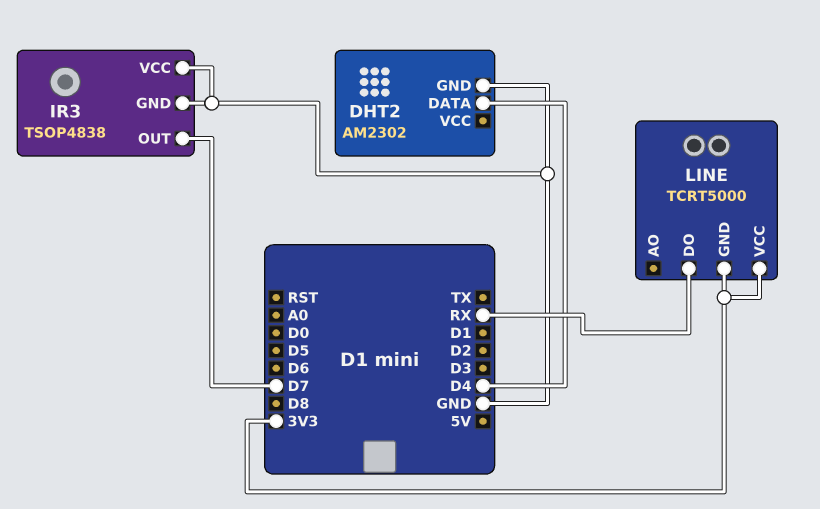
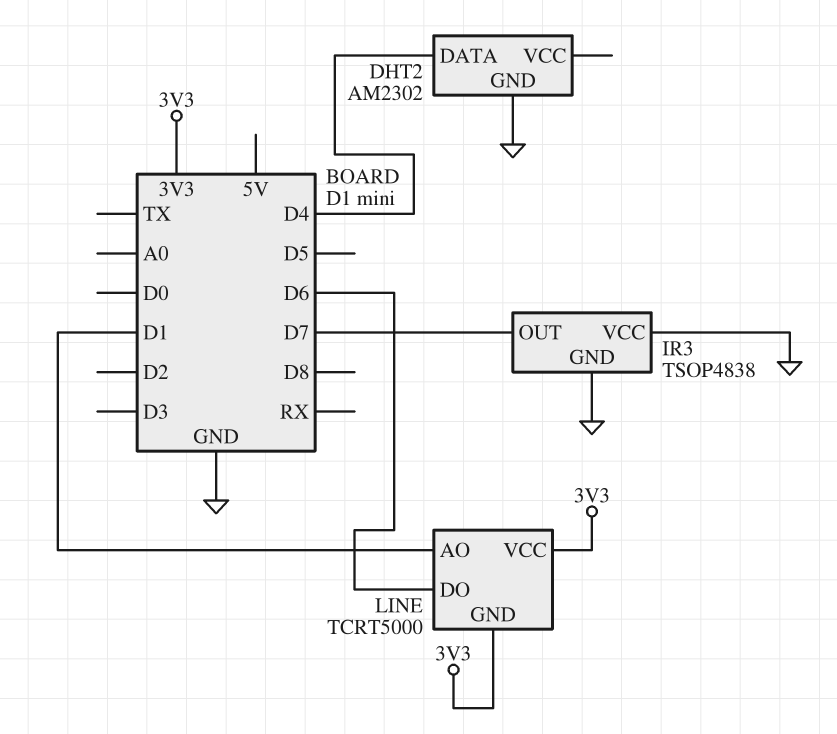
LINE pin AO: none -> D1
LINE pin DO: RX -> D6

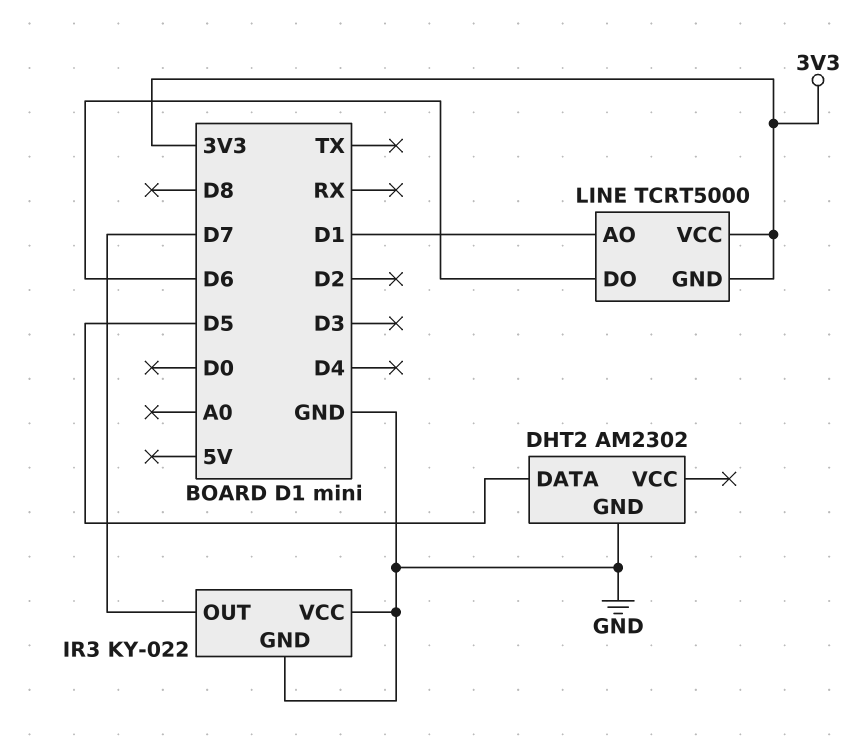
DHT2 pin DATA: D4 -> D5
IR3: TSOP4838 -> KY-022

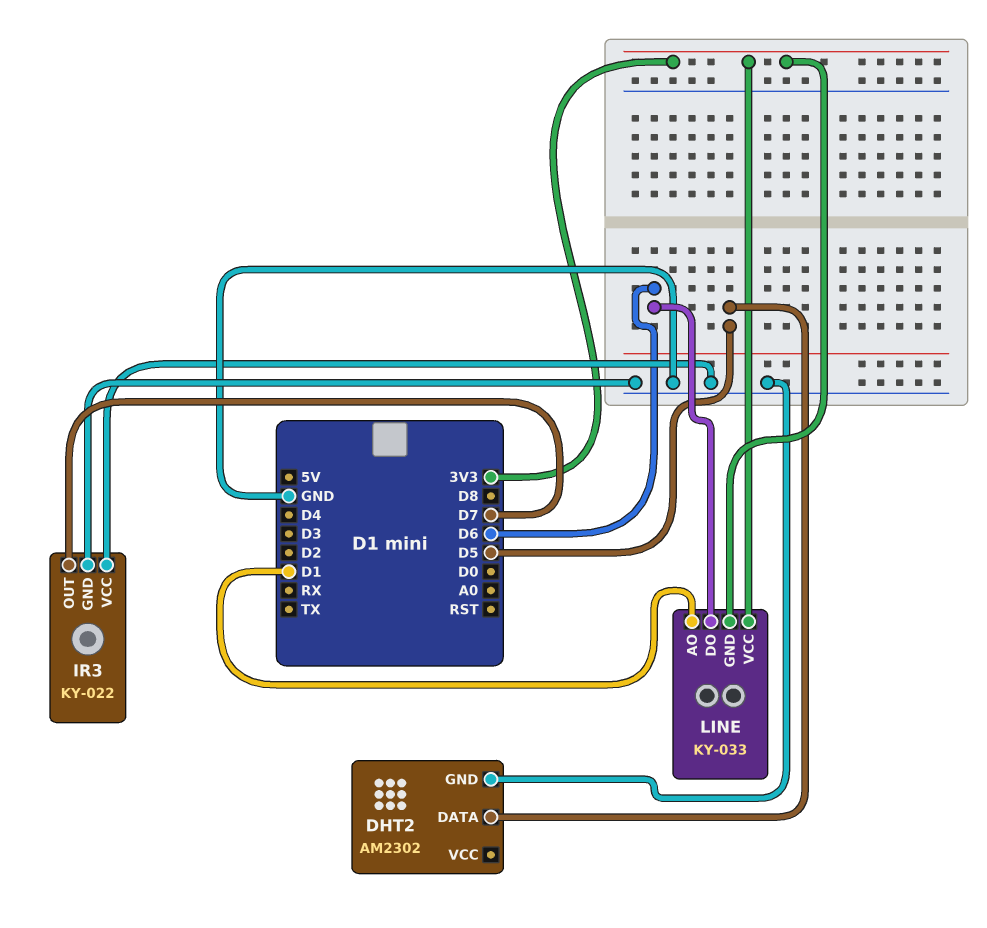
LINE: TCRT5000 -> KY-033

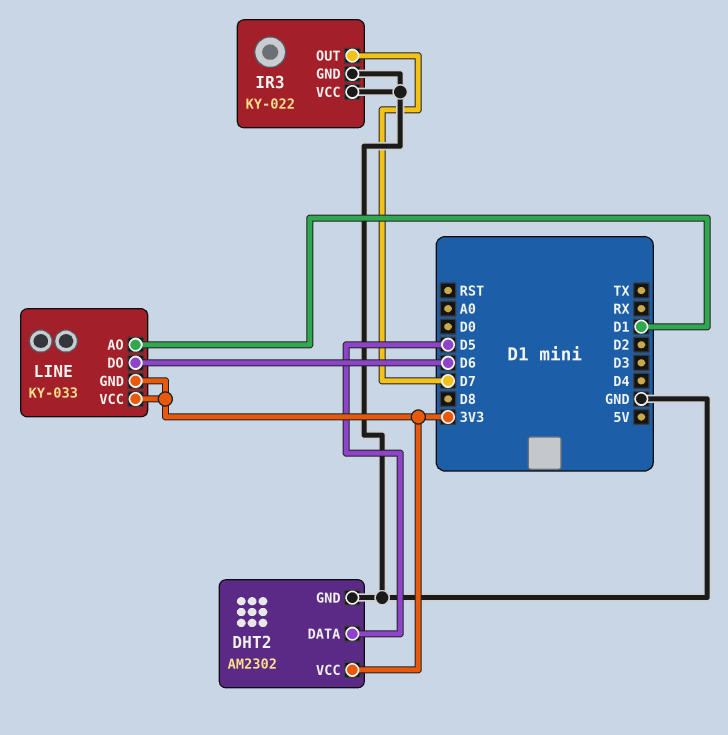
DHT2 pin VCC: none -> 3V3

